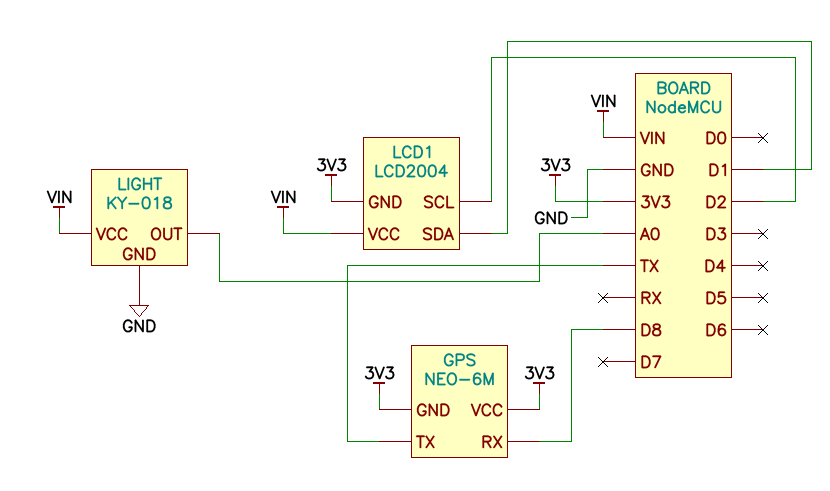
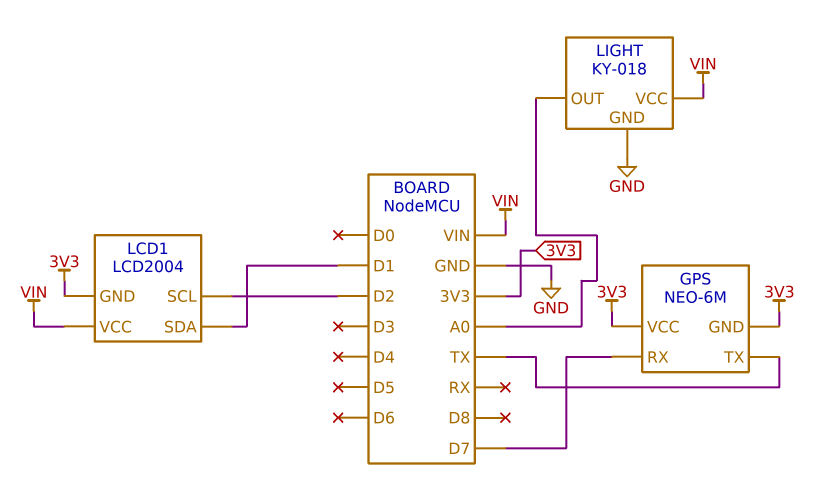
GPS pin RX: D8 -> D7

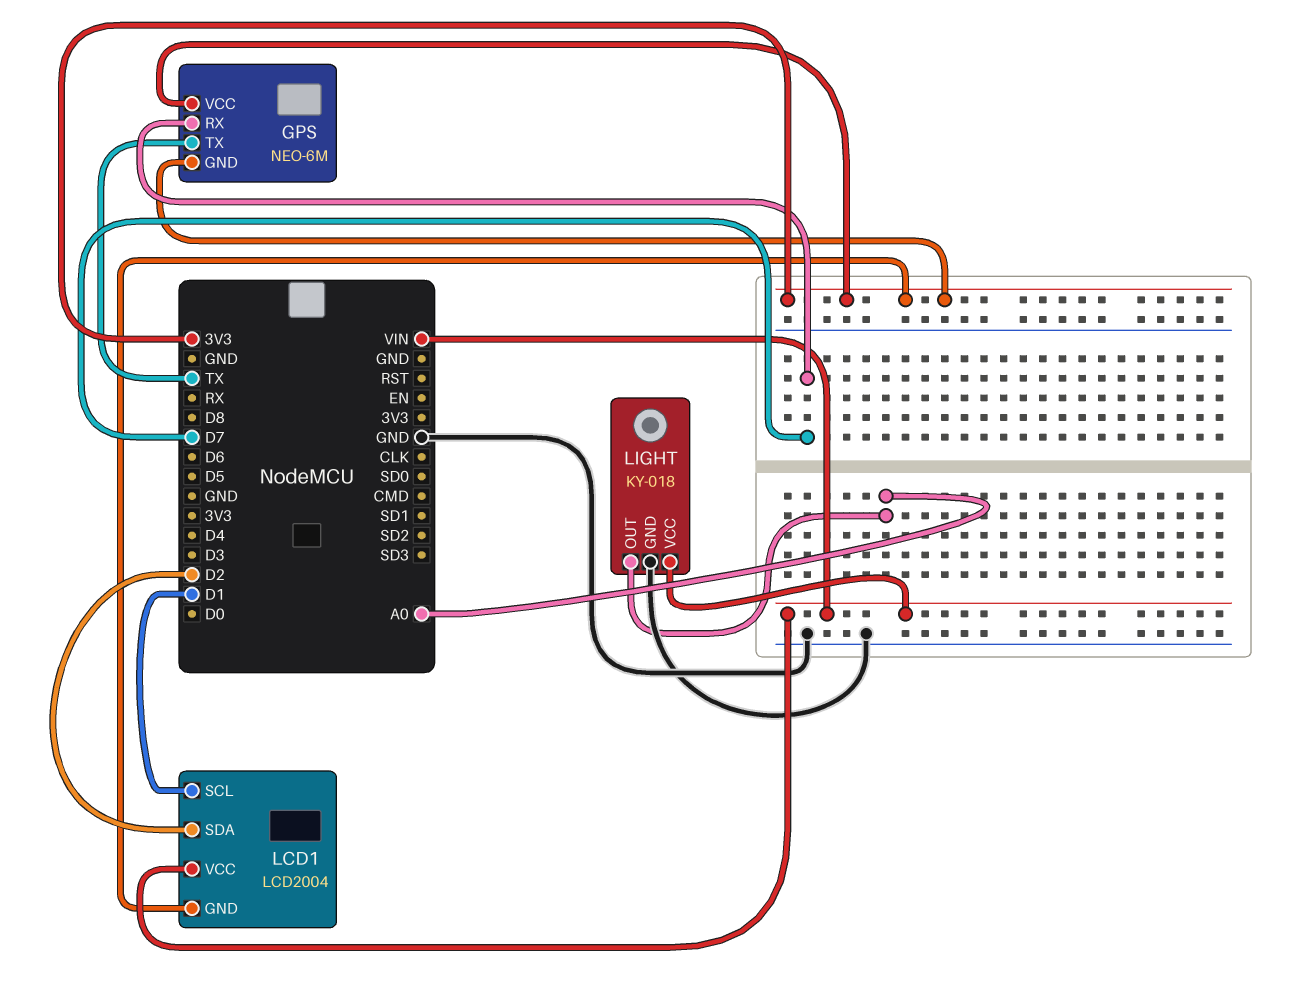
LCD1 pin SCL: D2 -> D1
LCD1 pin SDA: D1 -> D2

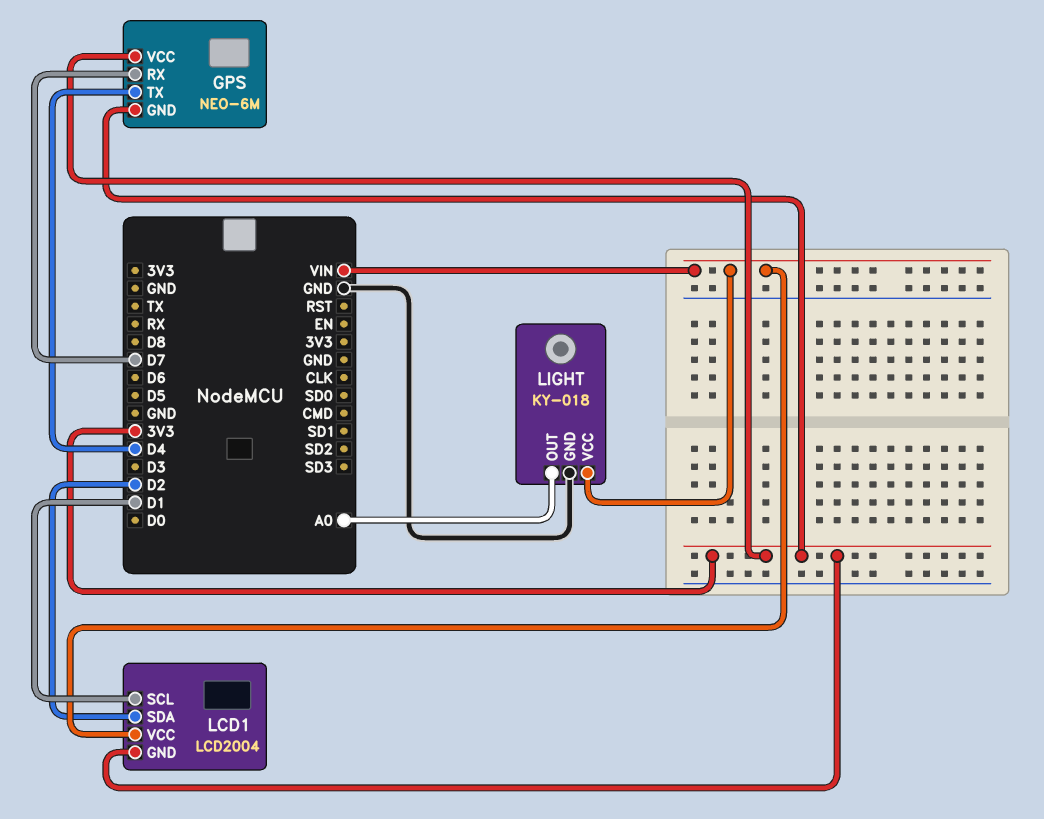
GPS pin TX: TX -> D4

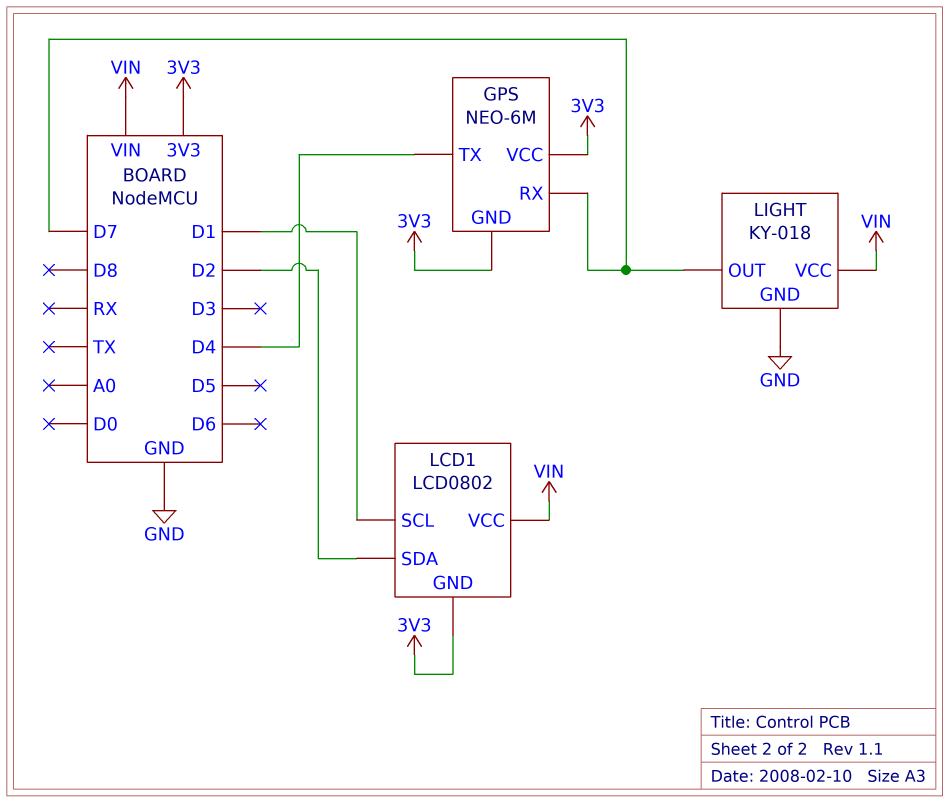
LCD1: LCD2004 -> LCD0802
LIGHT pin OUT: A0 -> D7

